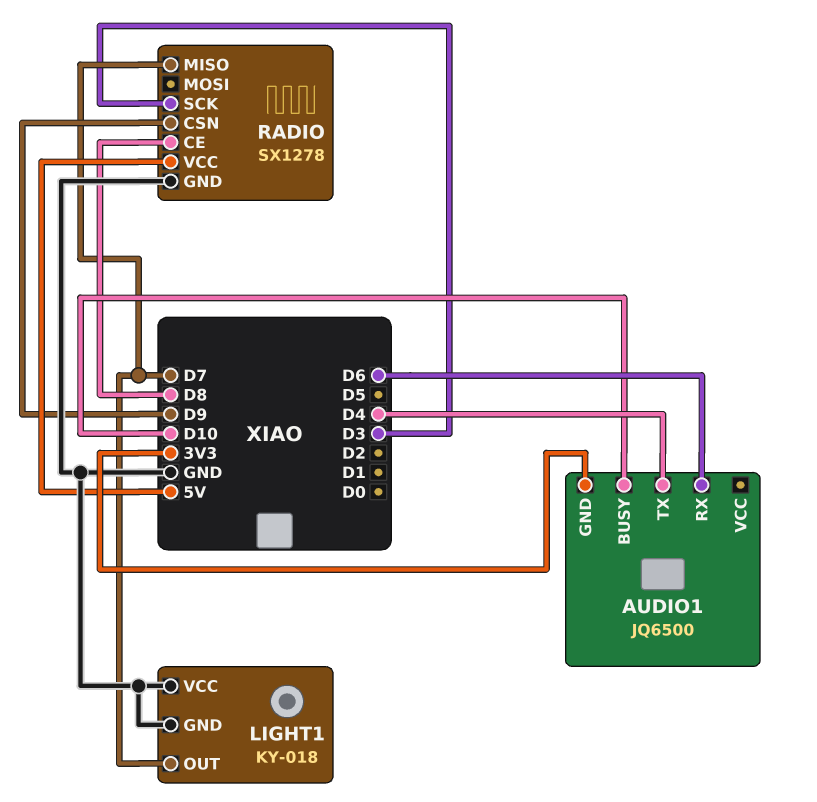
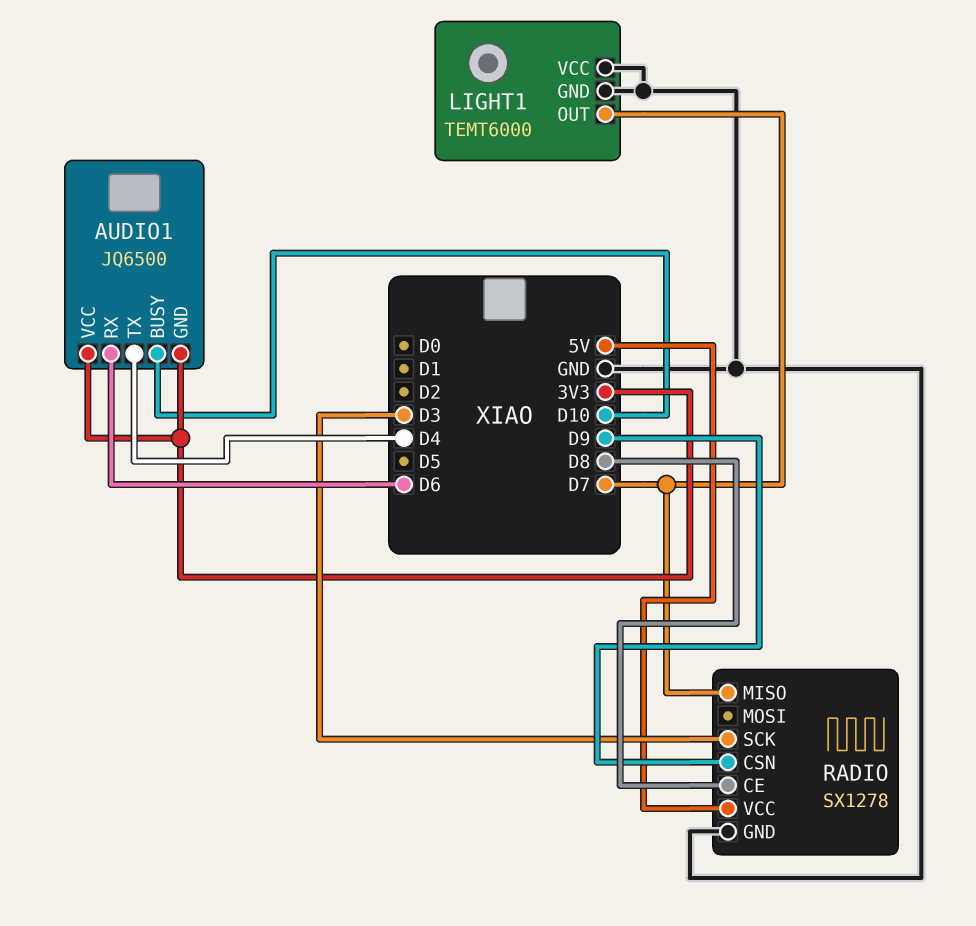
AUDIO1 pin VCC: none -> 3V3
LIGHT1: KY-018 -> TEMT6000

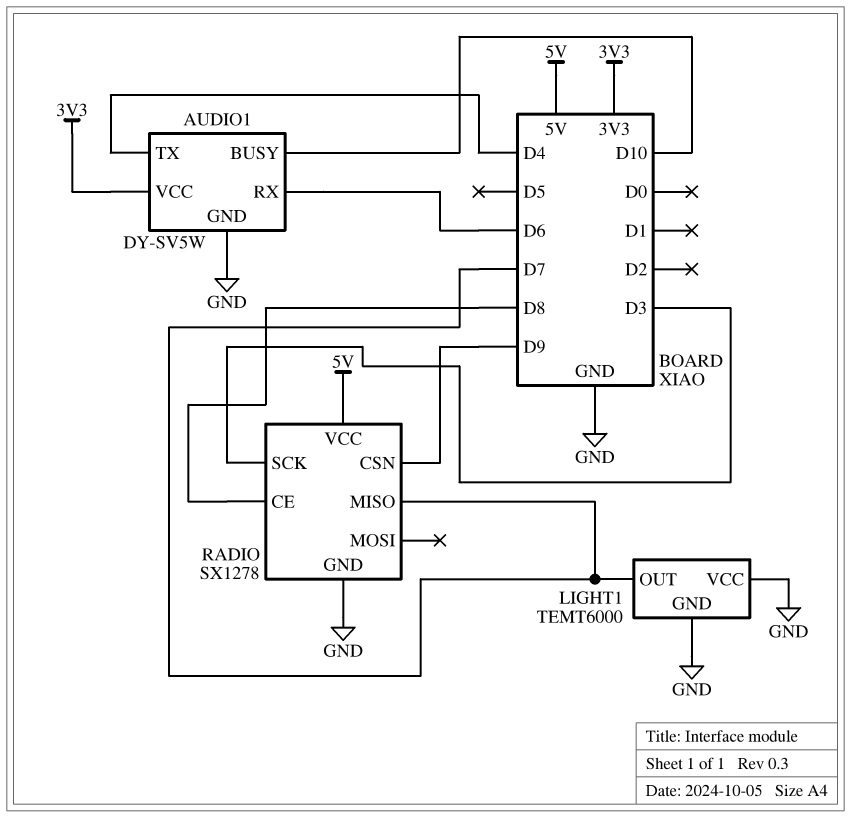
AUDIO1: JQ6500 -> DY-SV5W
AUDIO1 pin GND: 3V3 -> GND

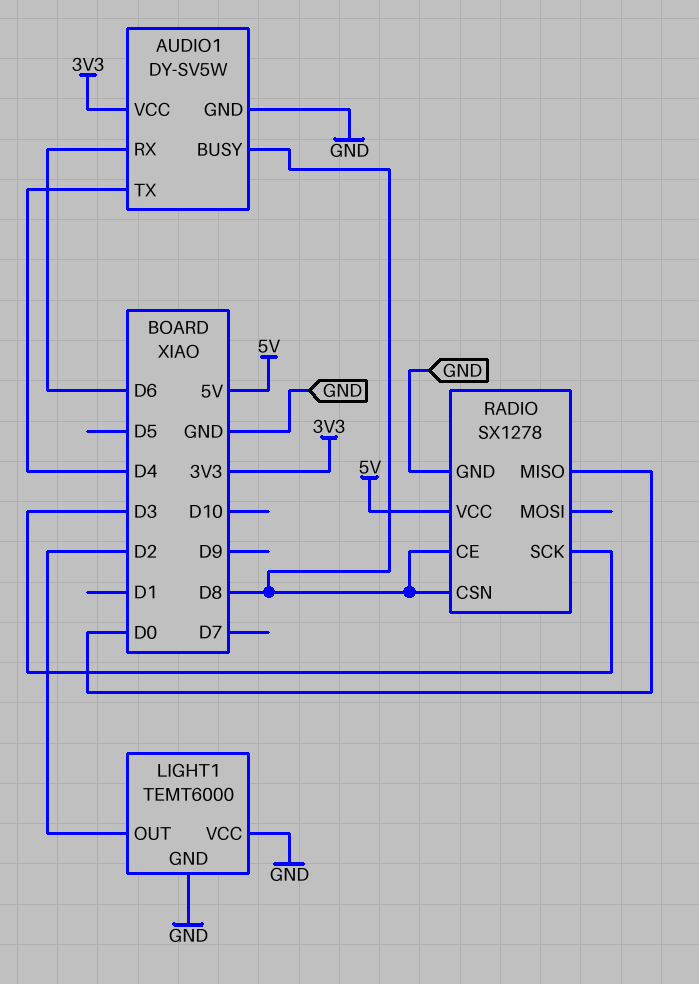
AUDIO1 pin BUSY: D10 -> D8
LIGHT1 pin OUT: D7 -> D2
RADIO pin CSN: D9 -> D8
RADIO pin MISO: D7 -> D0

